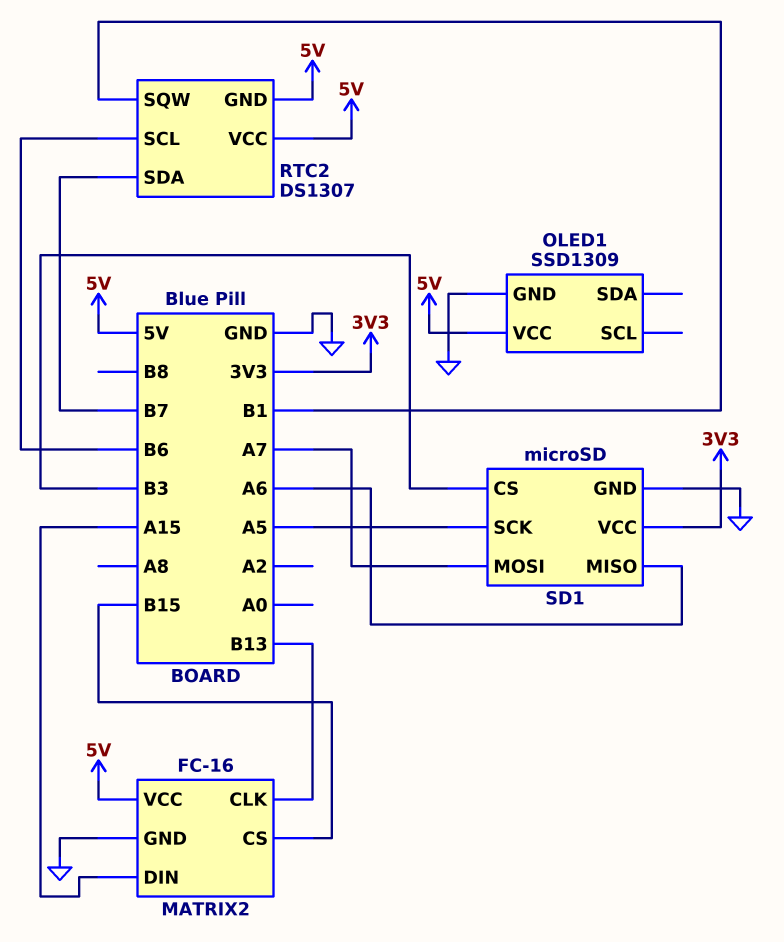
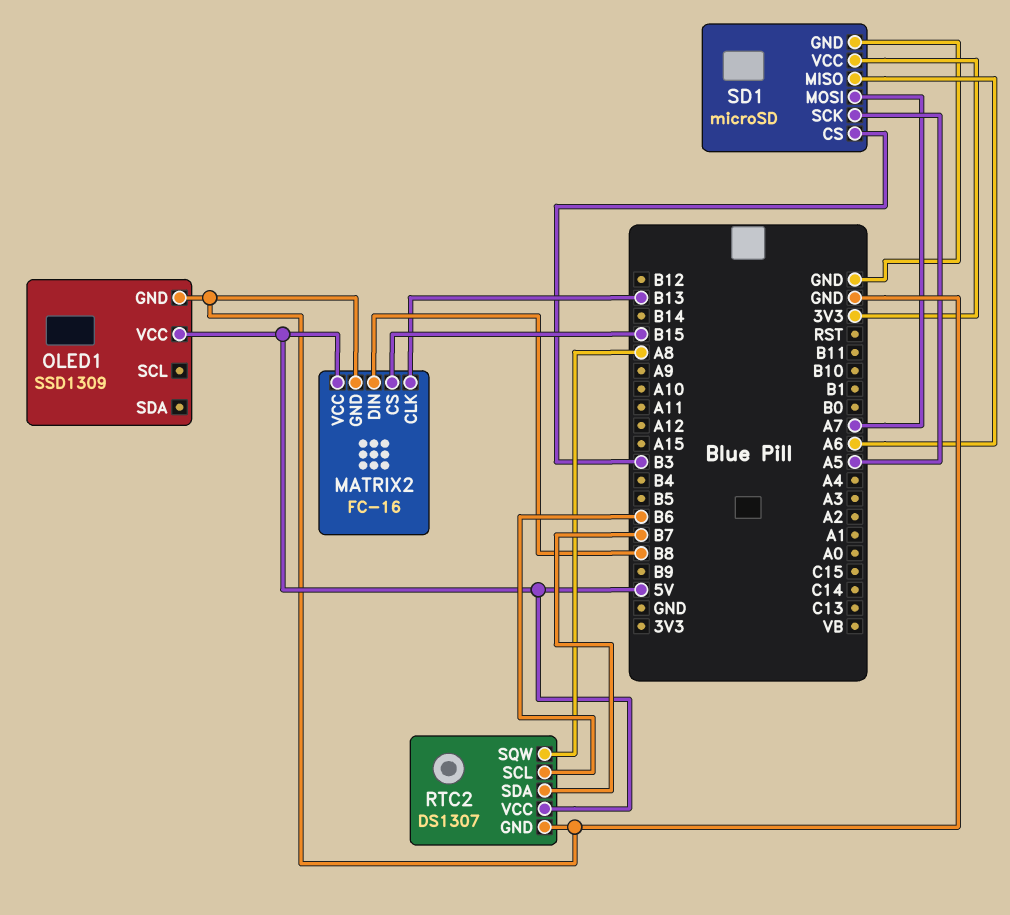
MATRIX2 pin DIN: A15 -> B8
RTC2 pin GND: 5V -> GND
RTC2 pin SQW: B1 -> A8

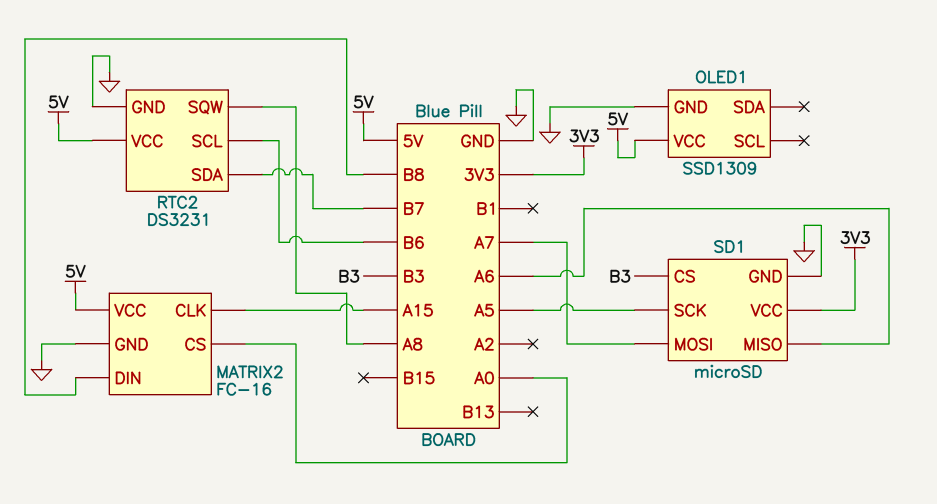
MATRIX2 pin CLK: B13 -> A15
MATRIX2 pin CS: B15 -> A0
RTC2: DS1307 -> DS3231

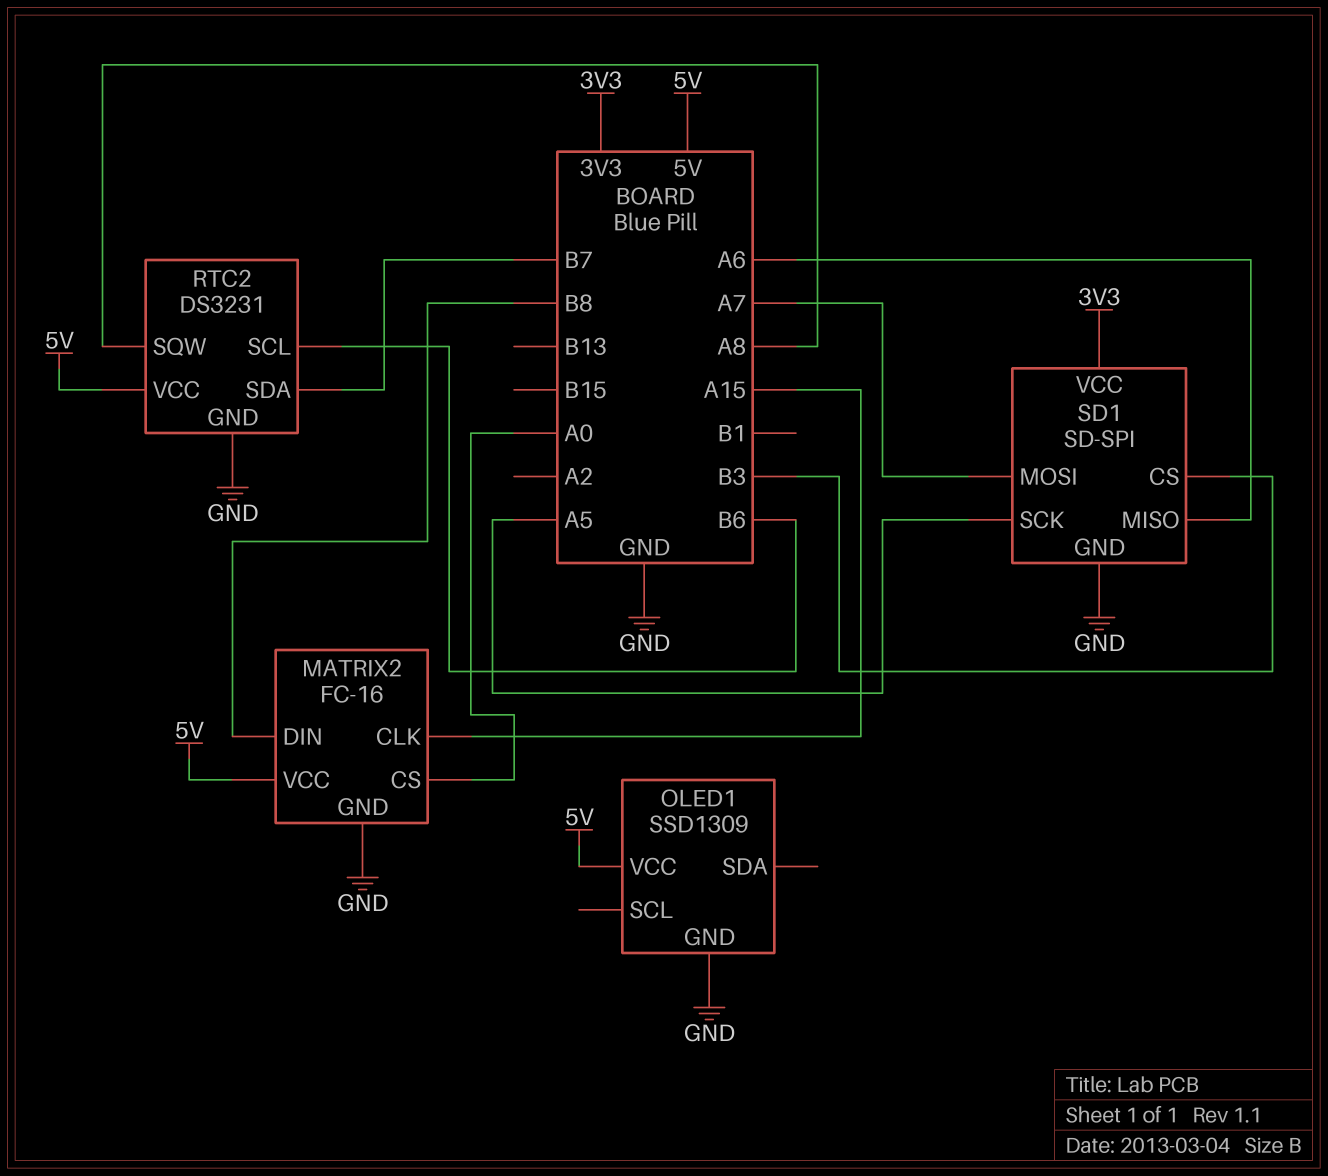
SD1: microSD -> SD-SPI

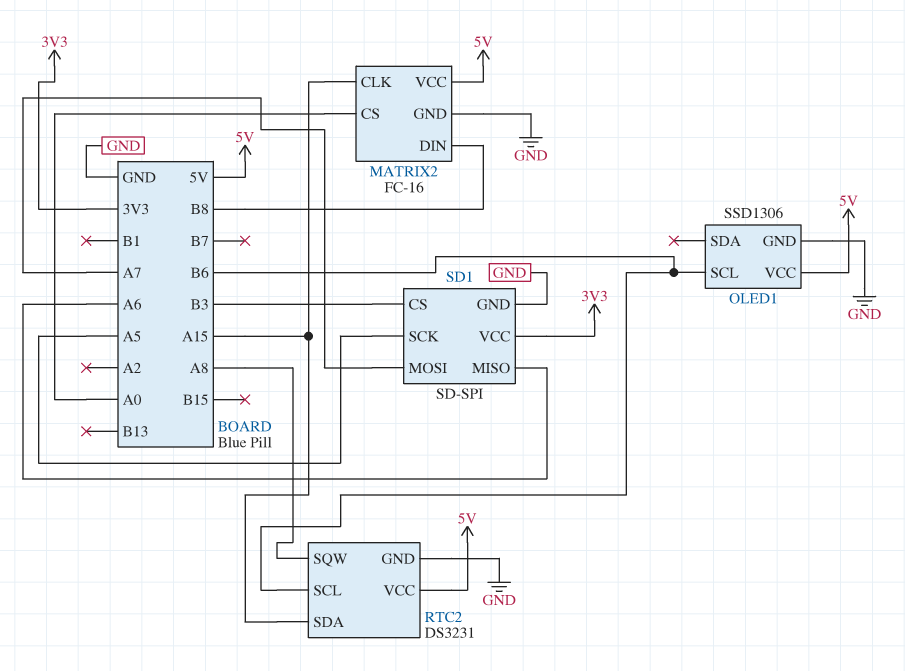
OLED1: SSD1309 -> SSD1306
OLED1 pin SCL: none -> B6
RTC2 pin SDA: B7 -> A15

